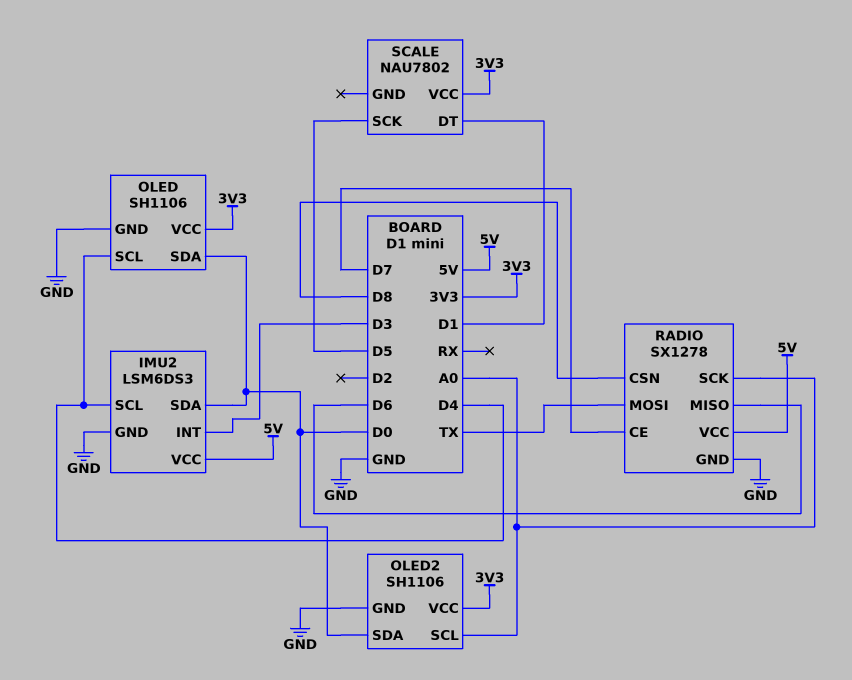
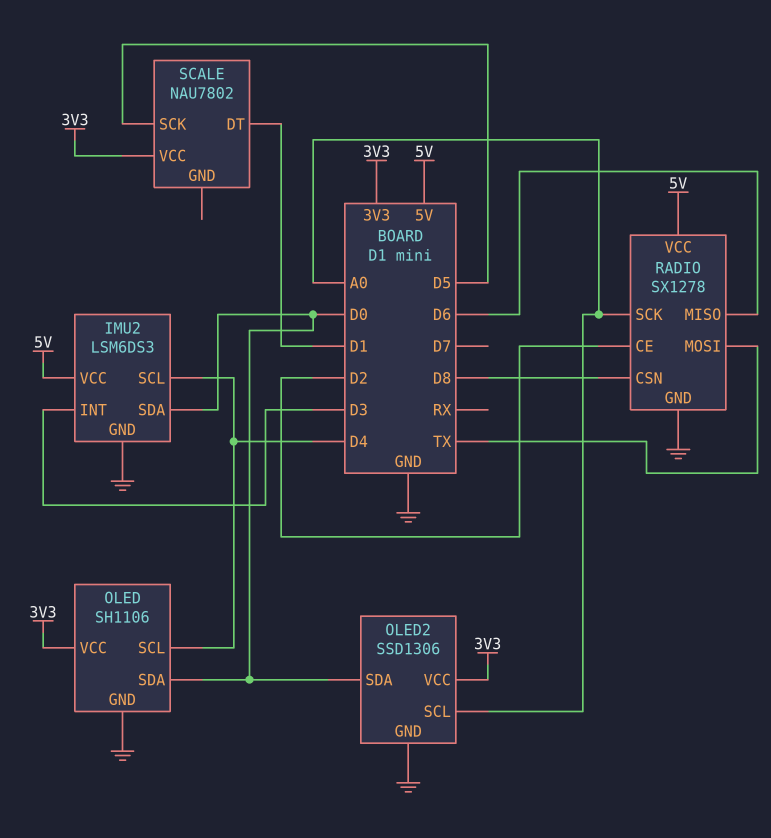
OLED2: SH1106 -> SSD1306
RADIO pin CE: D7 -> D2

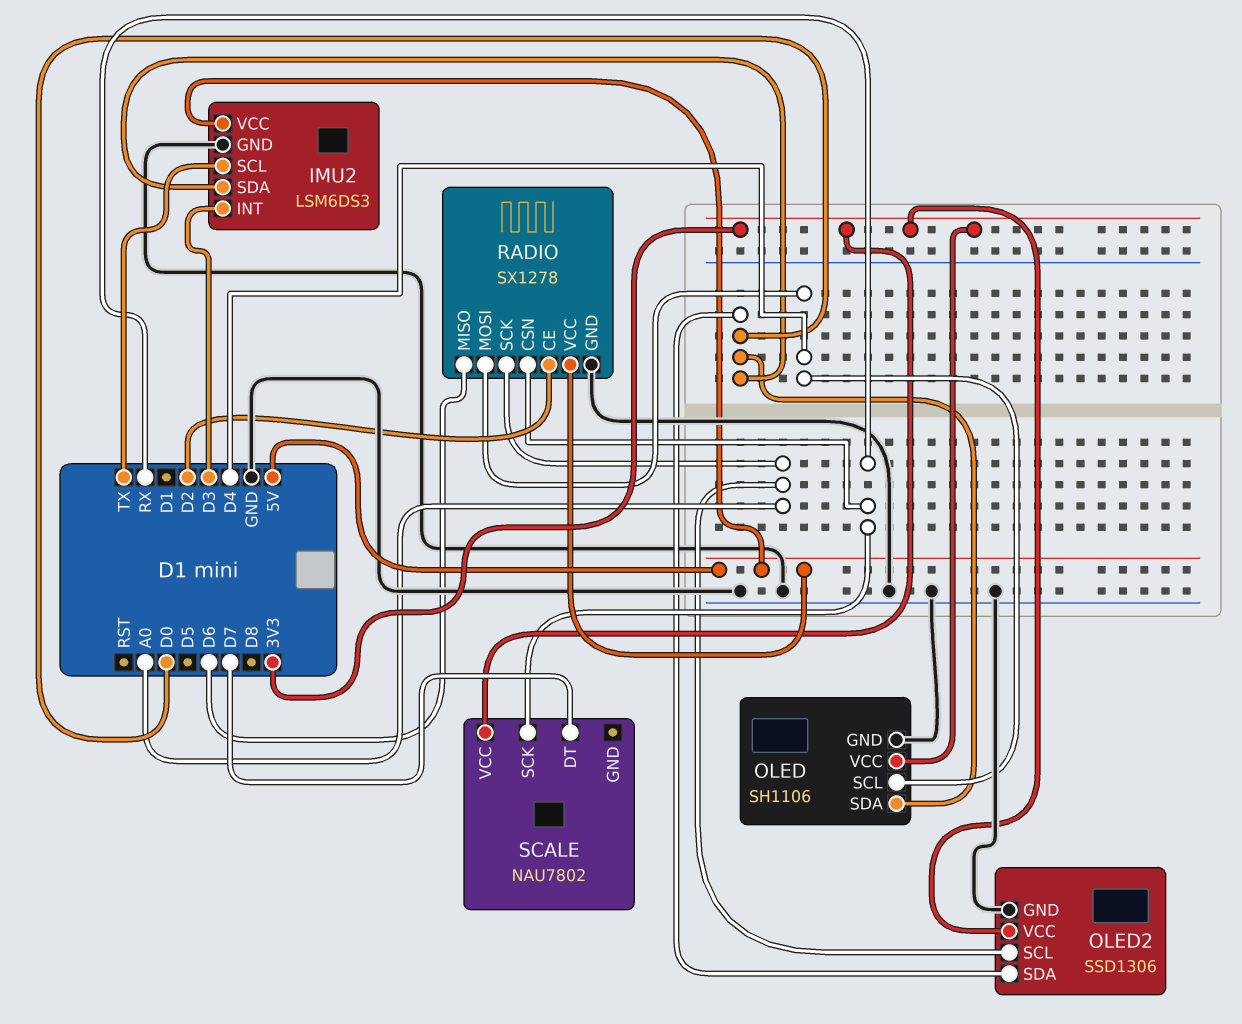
IMU2 pin SCL: D4 -> TX
RADIO pin CSN: D8 -> RX
RADIO pin MOSI: TX -> D4
SCALE pin DT: D1 -> D7
SCALE pin SCK: D5 -> RX

